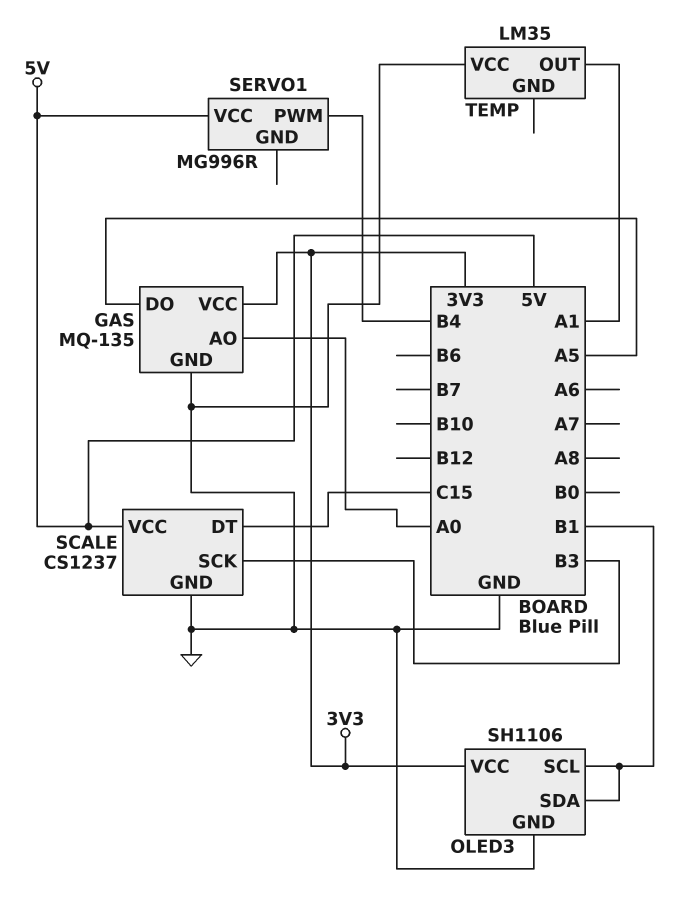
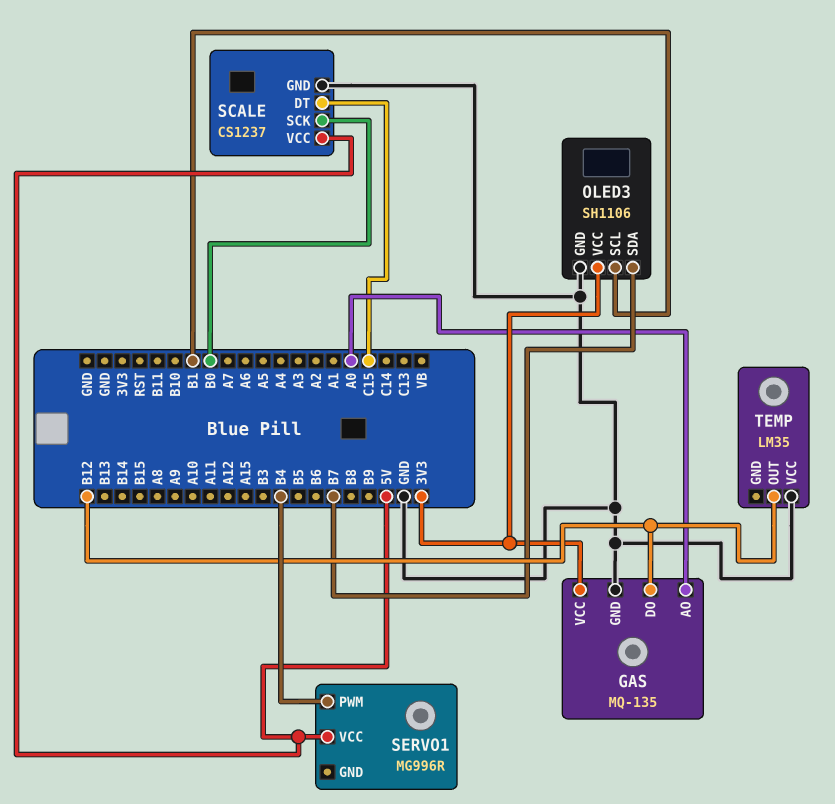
GAS pin DO: A5 -> B12
OLED3 pin SDA: B1 -> B7
SCALE pin SCK: B3 -> B0
TEMP pin OUT: A1 -> B12

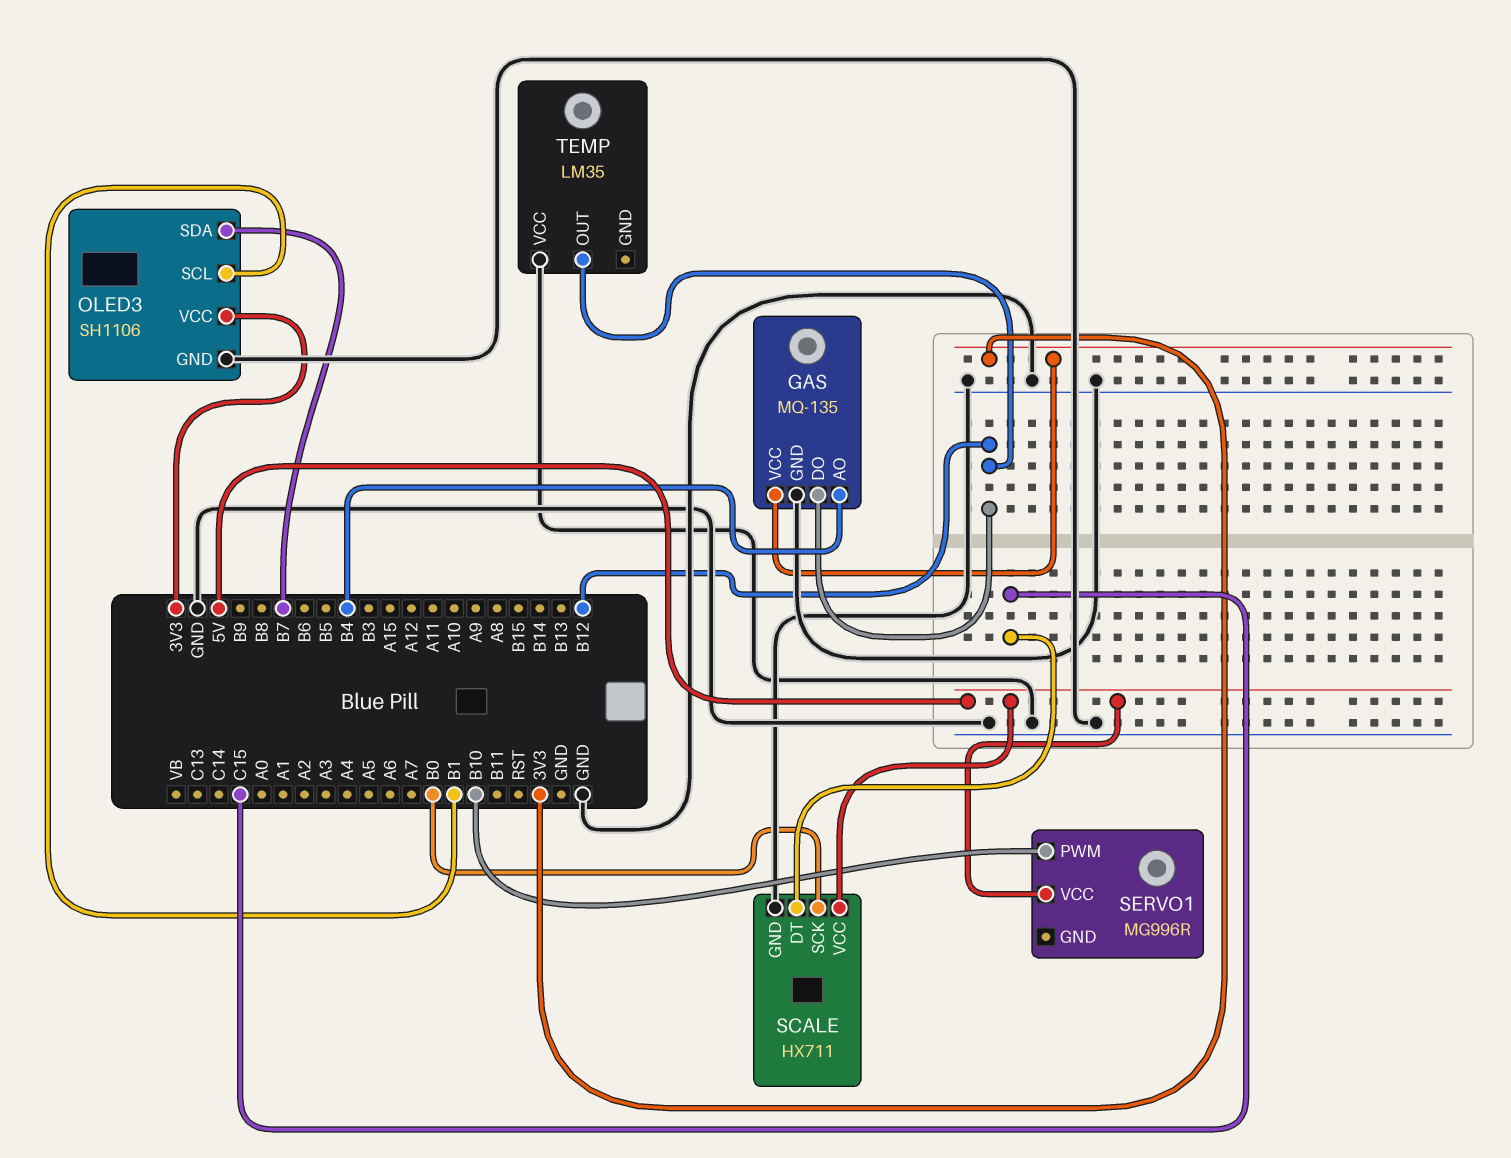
GAS pin AO: A0 -> B4
SCALE: CS1237 -> HX711
SERVO1 pin PWM: B4 -> B10

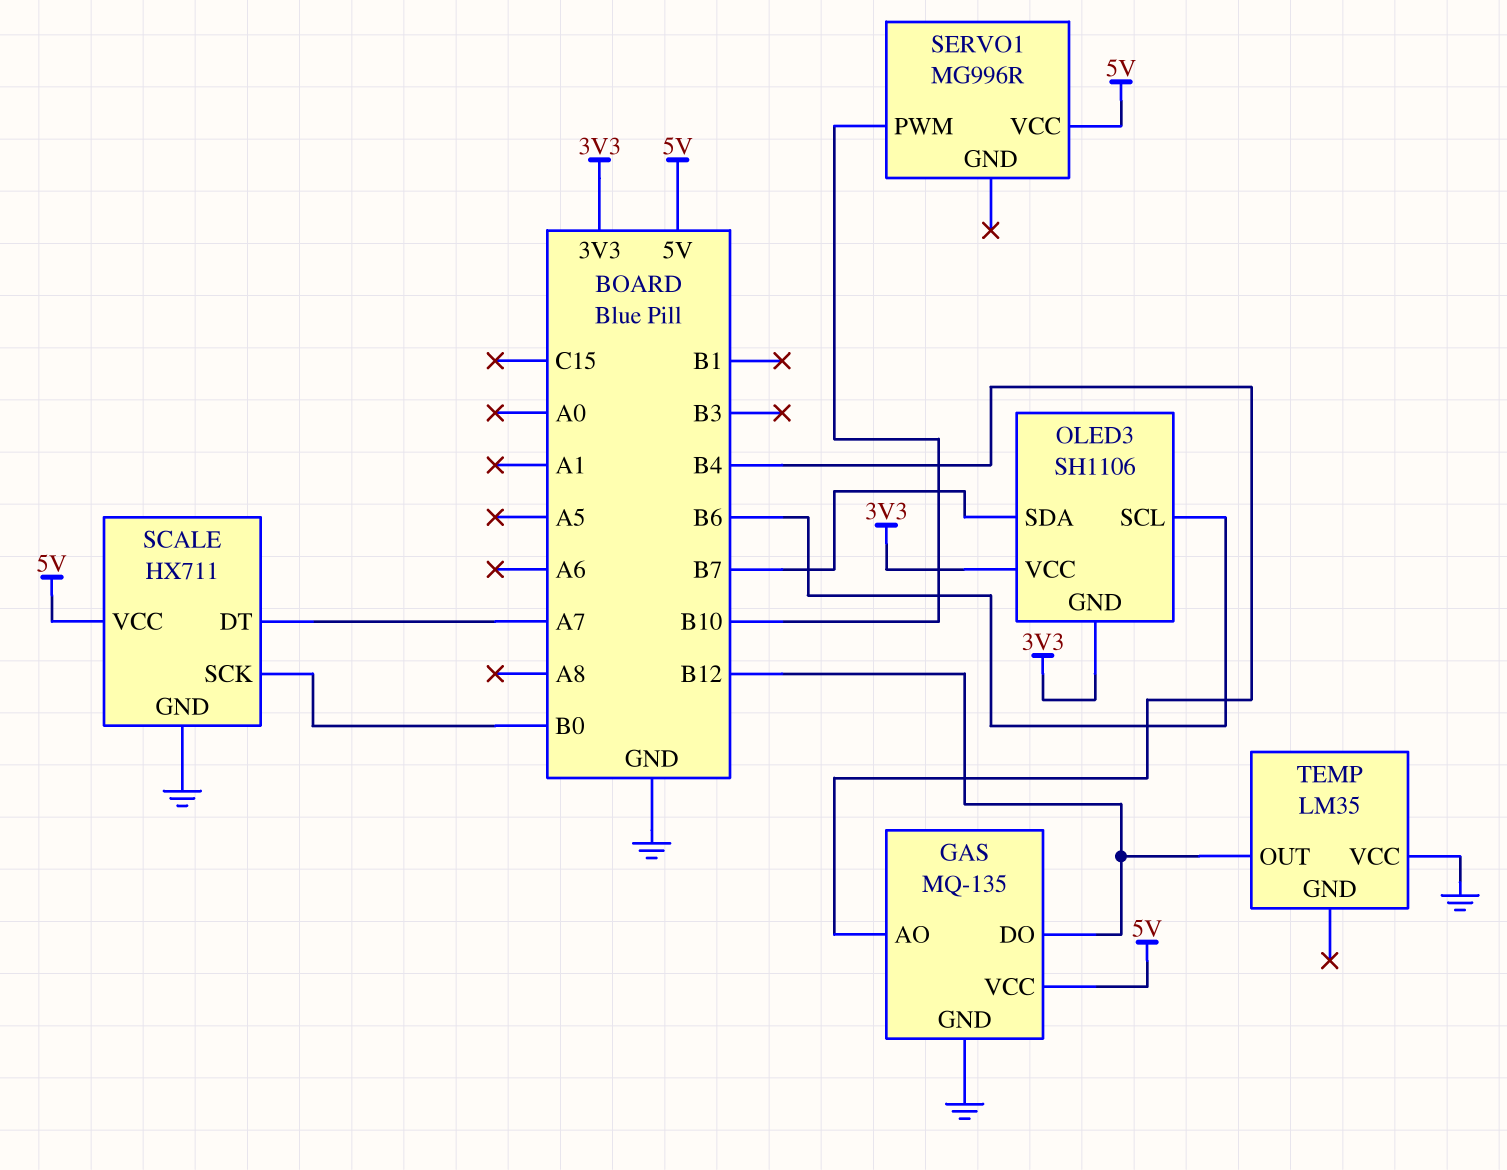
GAS pin VCC: 3V3 -> 5V
OLED3 pin GND: GND -> 3V3
OLED3 pin SCL: B1 -> B6
SCALE pin DT: C15 -> A7

